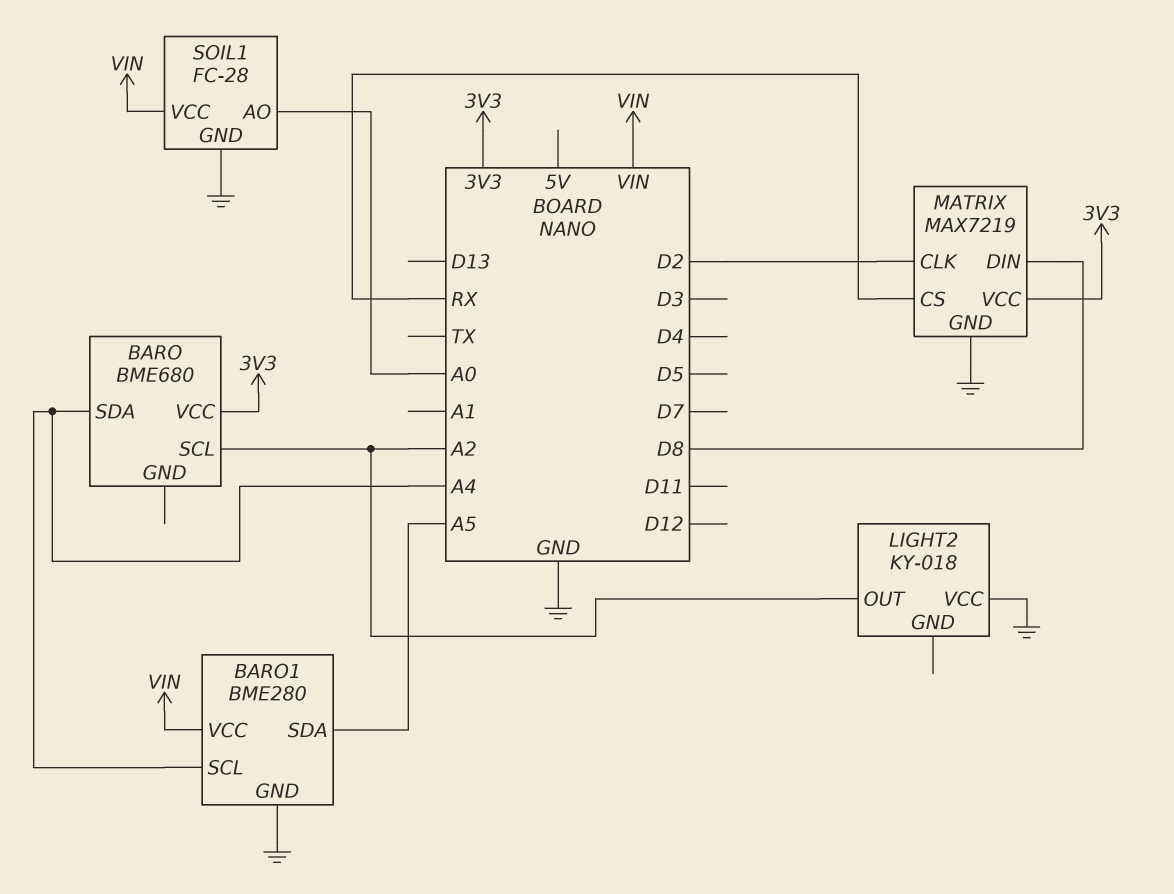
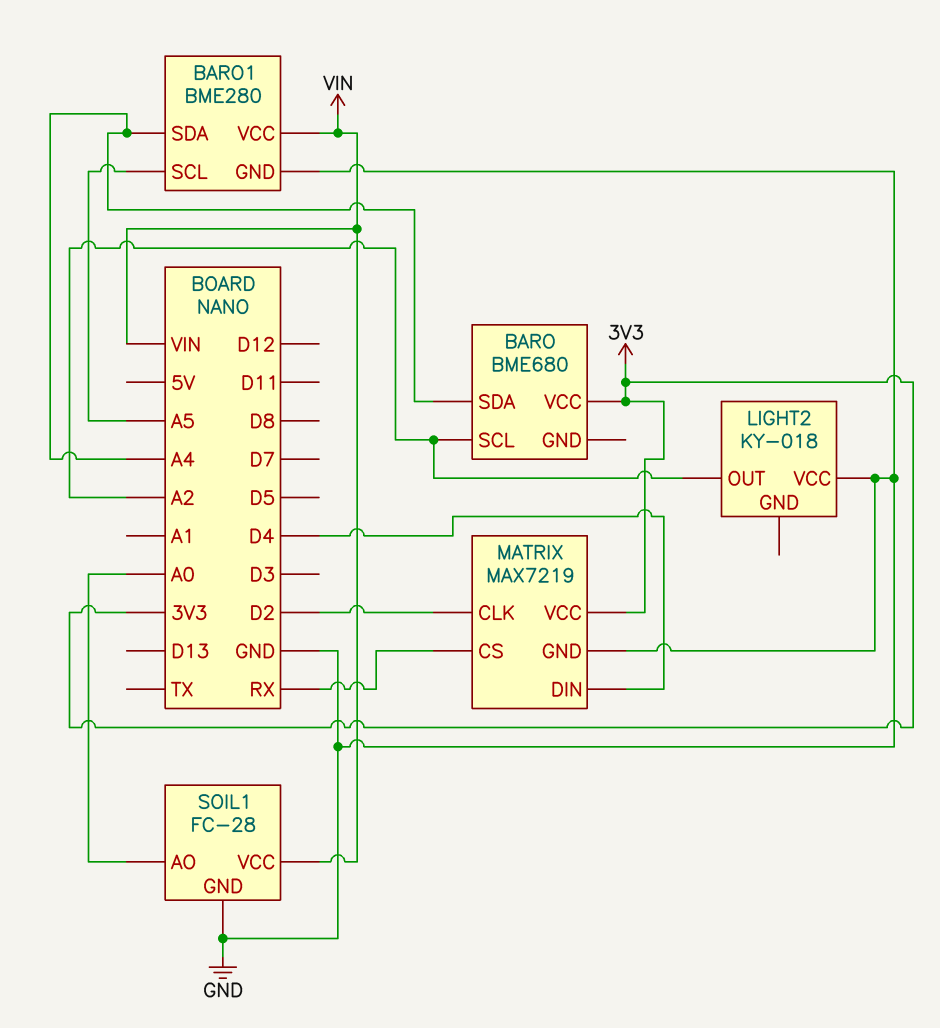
BARO1 pin SCL: A4 -> A5
BARO1 pin SDA: A5 -> A4
MATRIX pin DIN: D8 -> D4

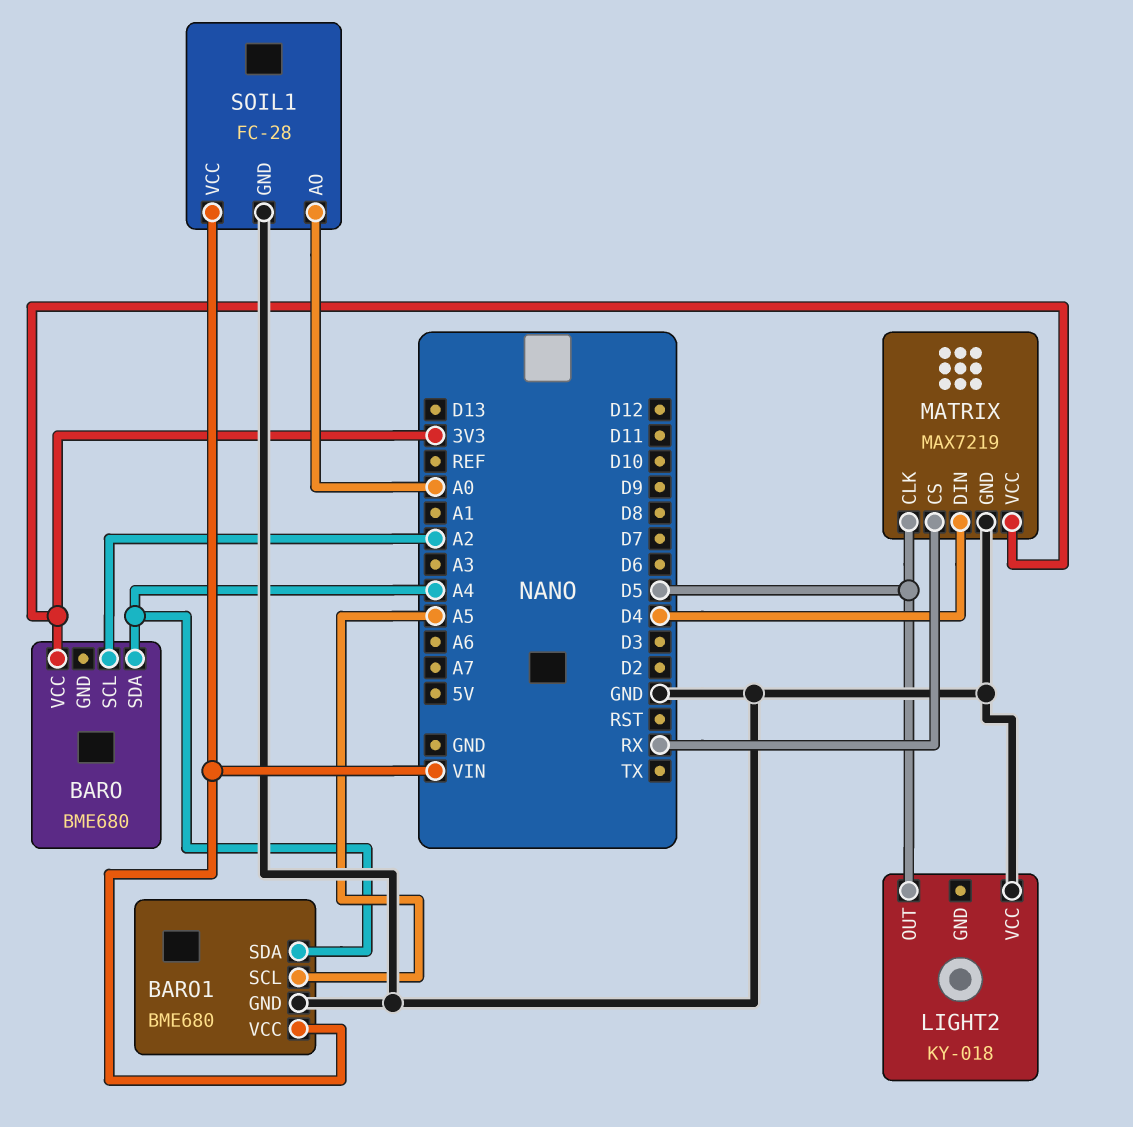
BARO1: BME280 -> BME680
LIGHT2 pin OUT: A2 -> D5
MATRIX pin CLK: D2 -> D5

